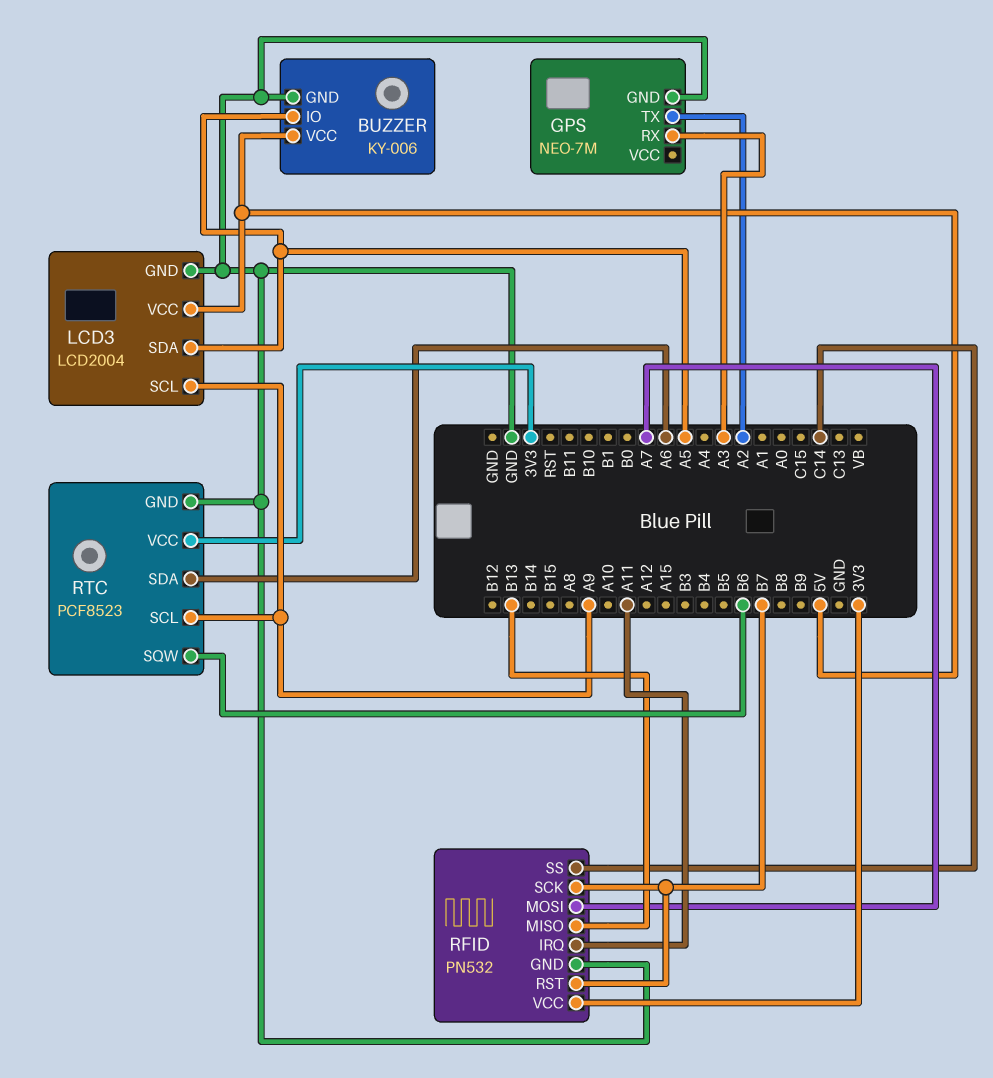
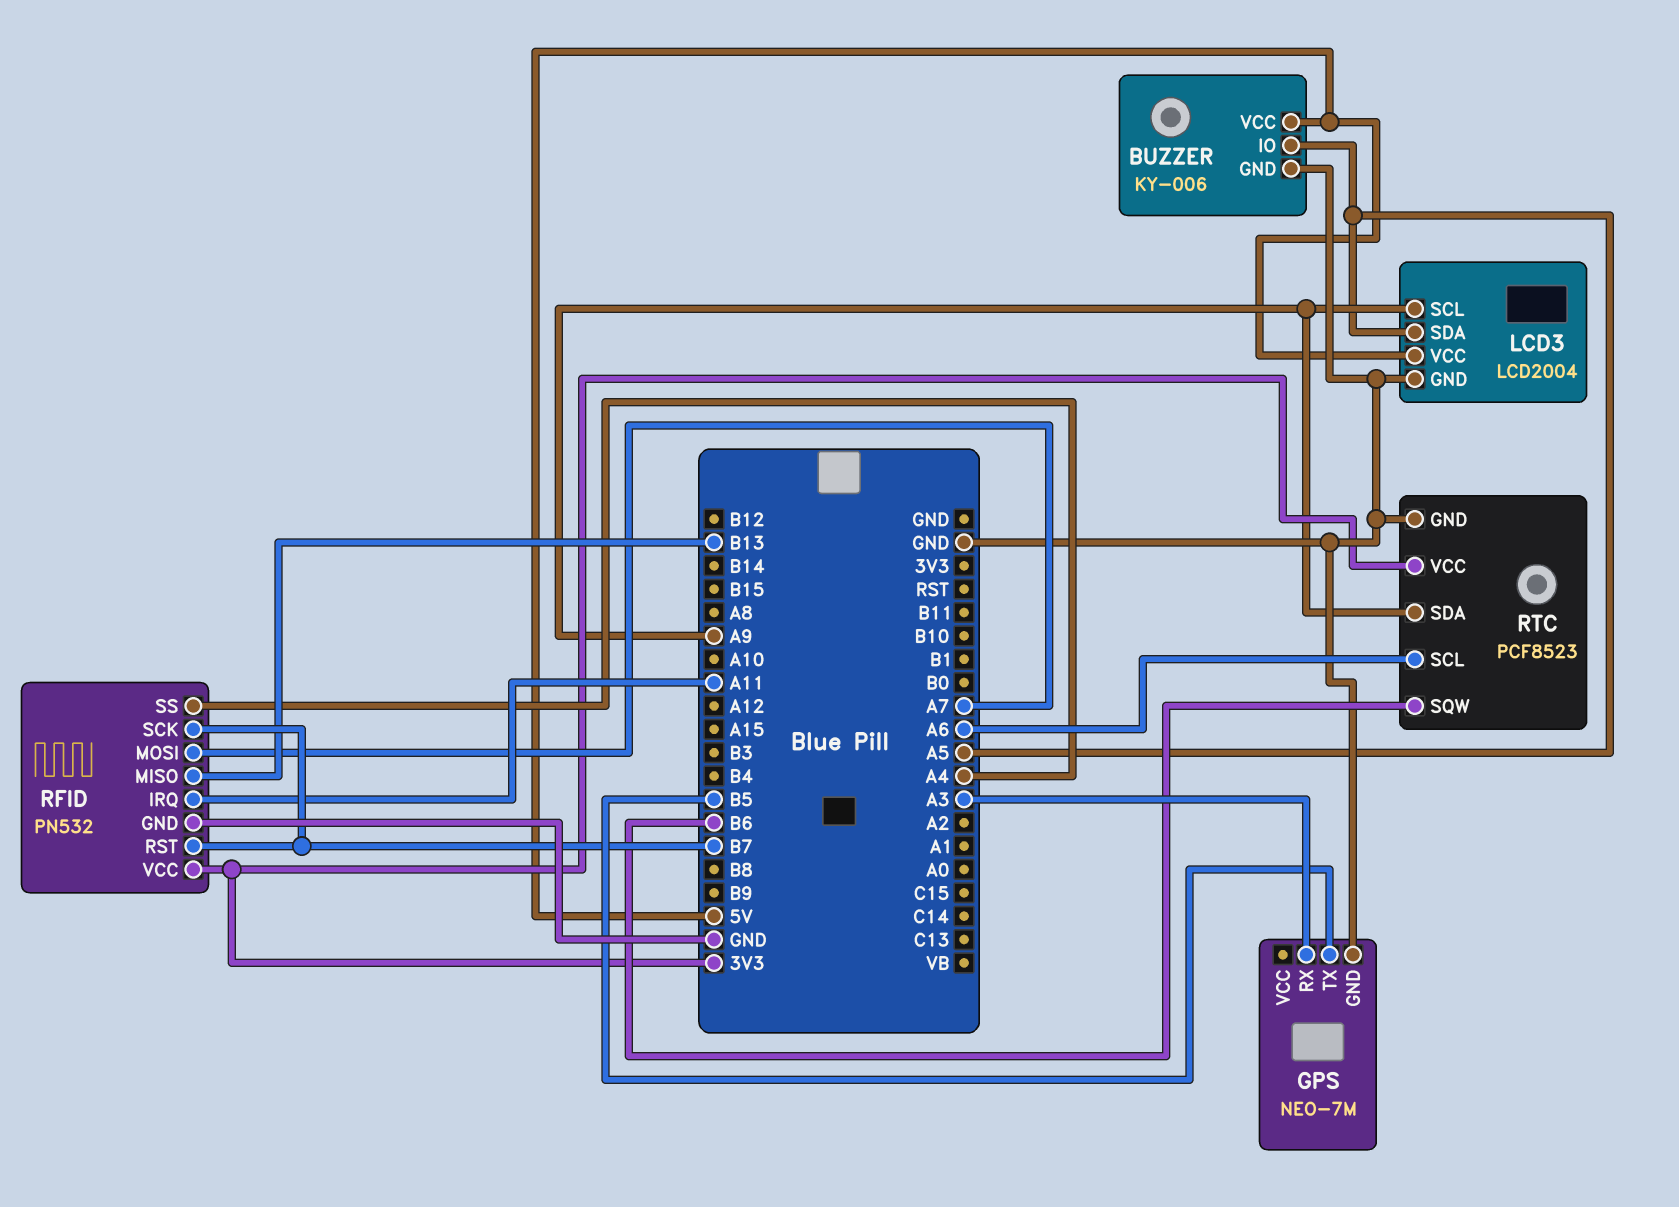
GPS pin TX: A2 -> B5
RFID pin SS: C14 -> A4
RTC pin SCL: A9 -> A6
RTC pin SDA: A6 -> A9

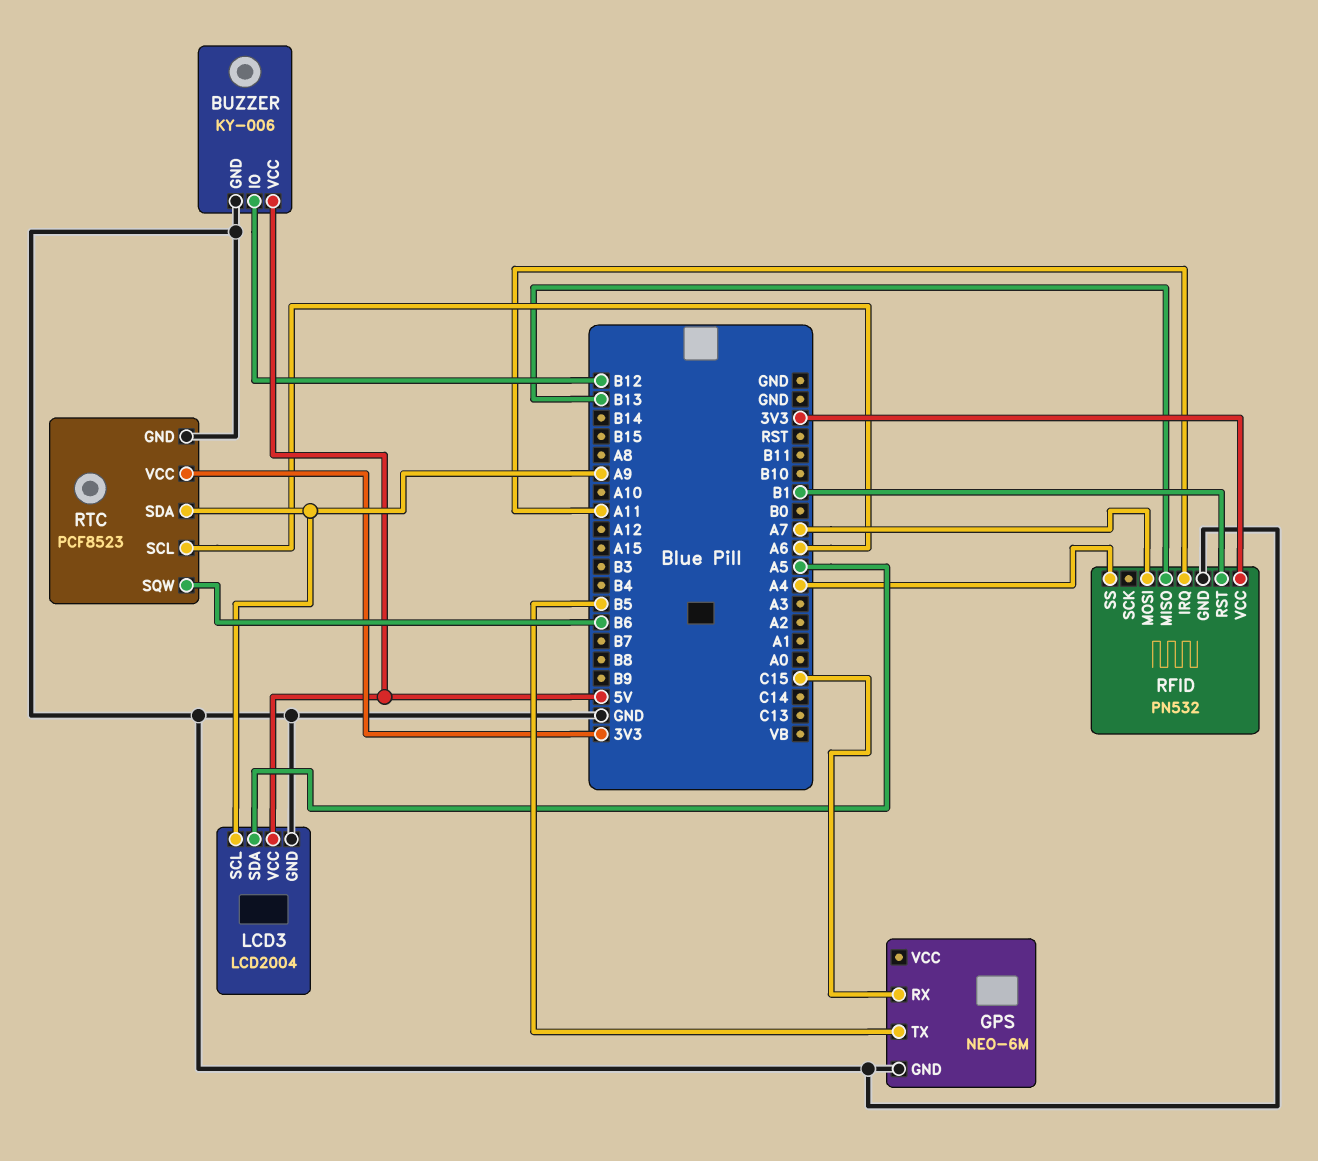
BUZZER pin IO: A5 -> B12
GPS: NEO-7M -> NEO-6M
GPS pin RX: A3 -> C15
RFID pin RST: B7 -> B1
RFID pin SCK: B7 -> none

